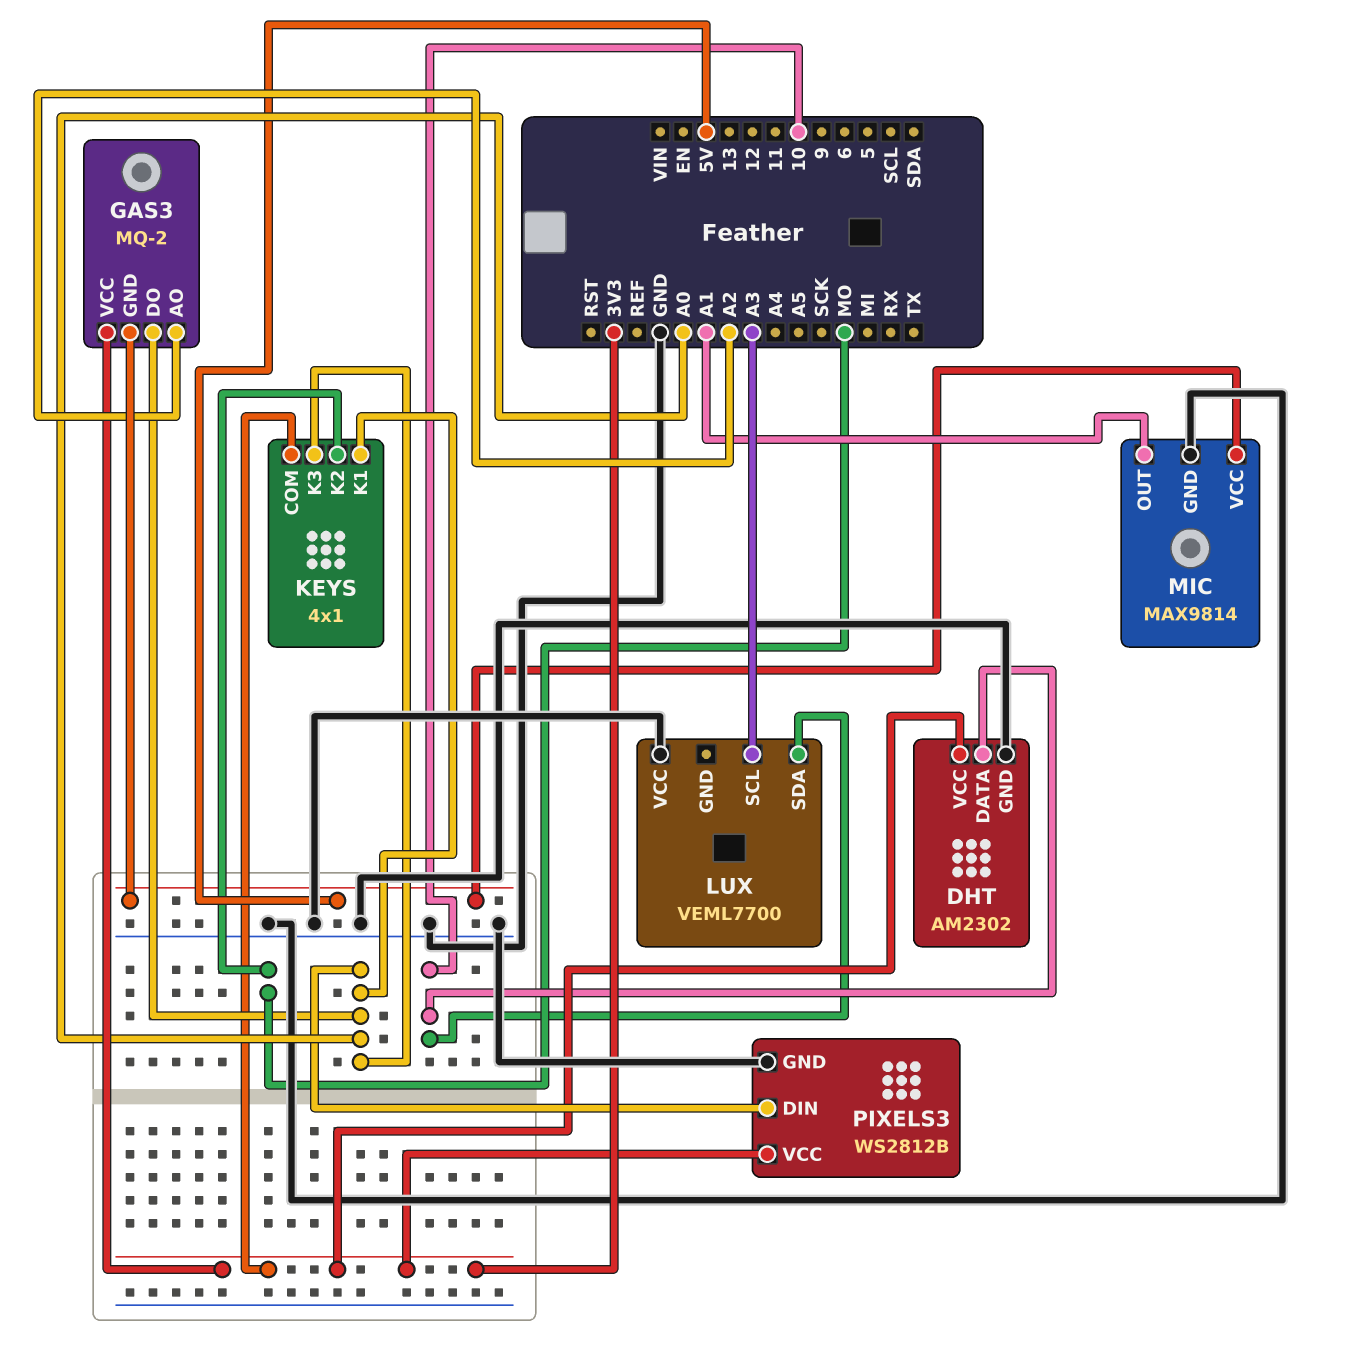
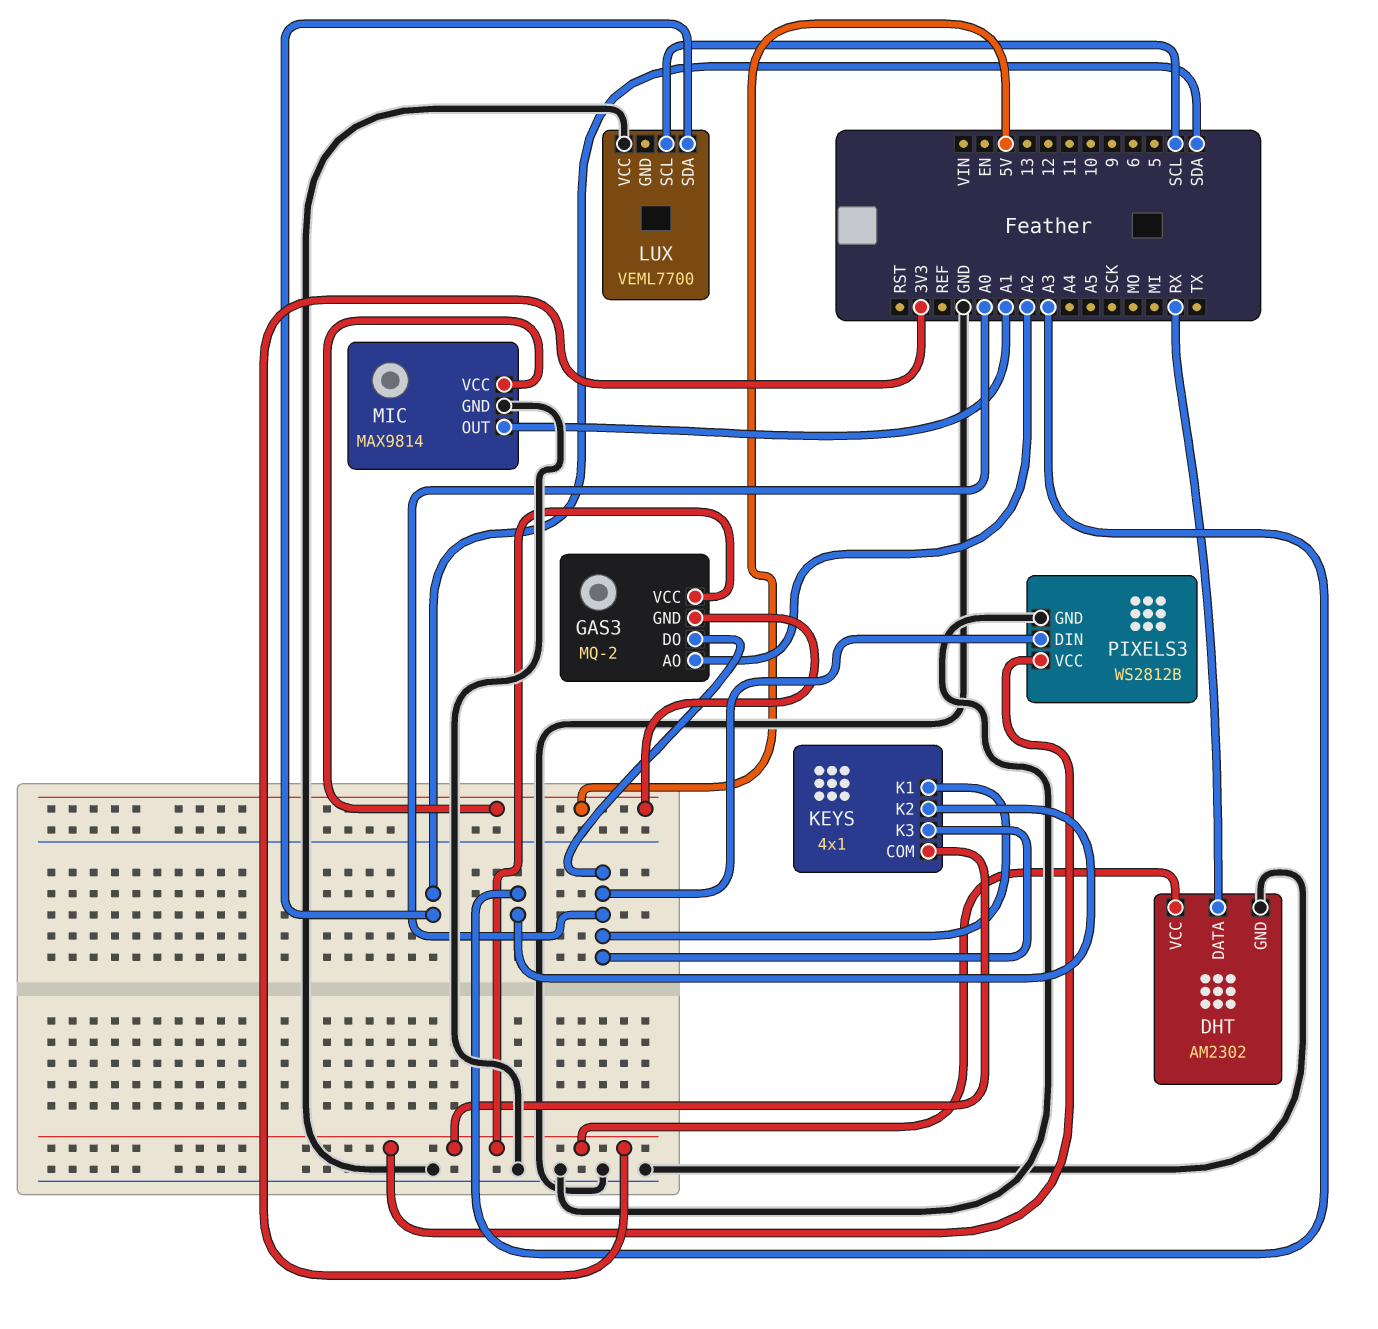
DHT pin DATA: 10 -> RX
KEYS pin K2: MO -> A3
LUX pin SCL: A3 -> SCL
LUX pin SDA: 10 -> SDA

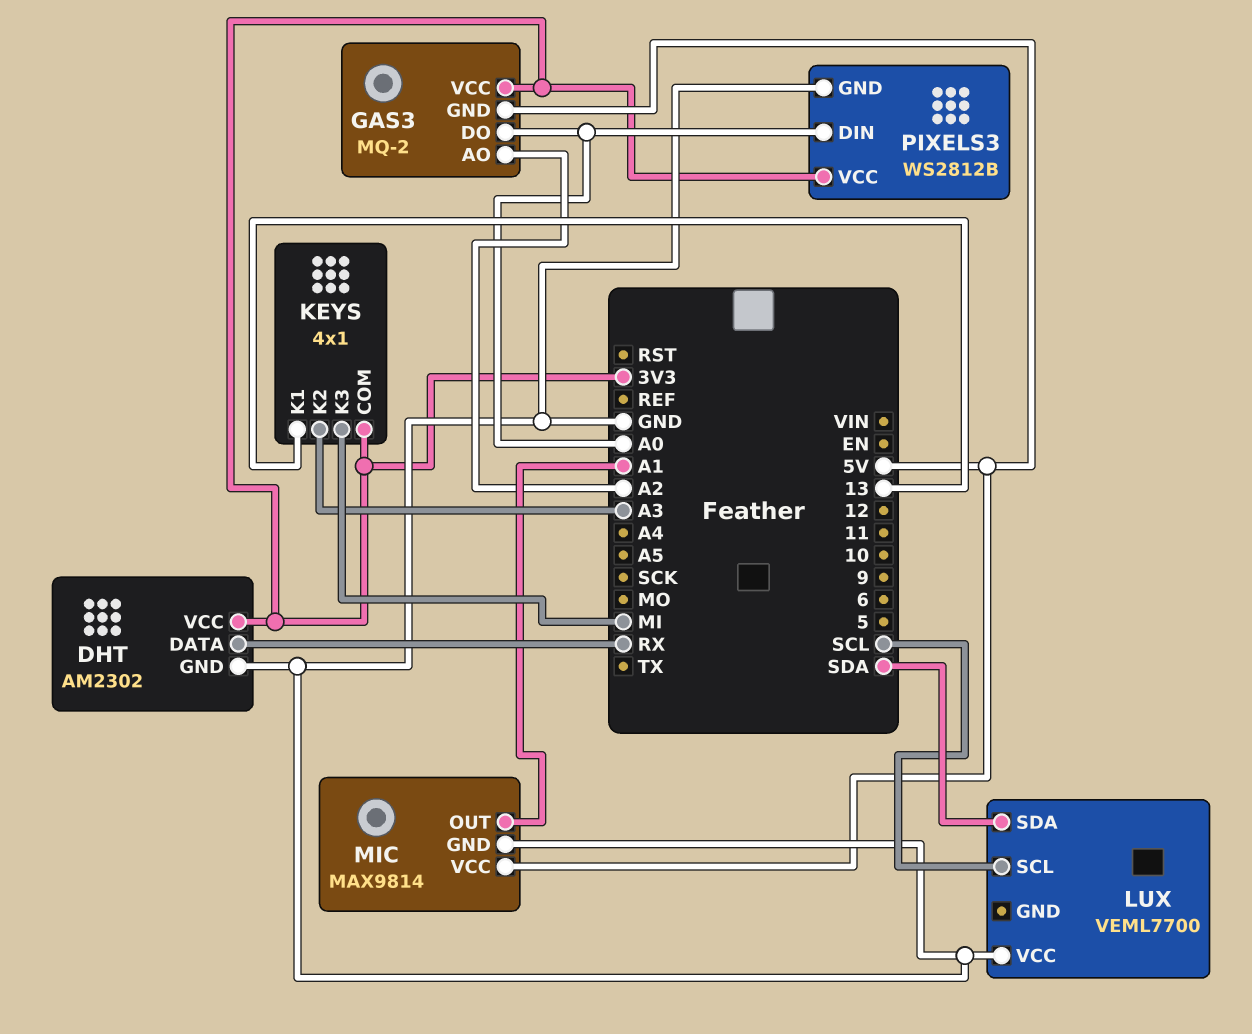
KEYS pin K1: A0 -> 13
KEYS pin K3: A0 -> MI

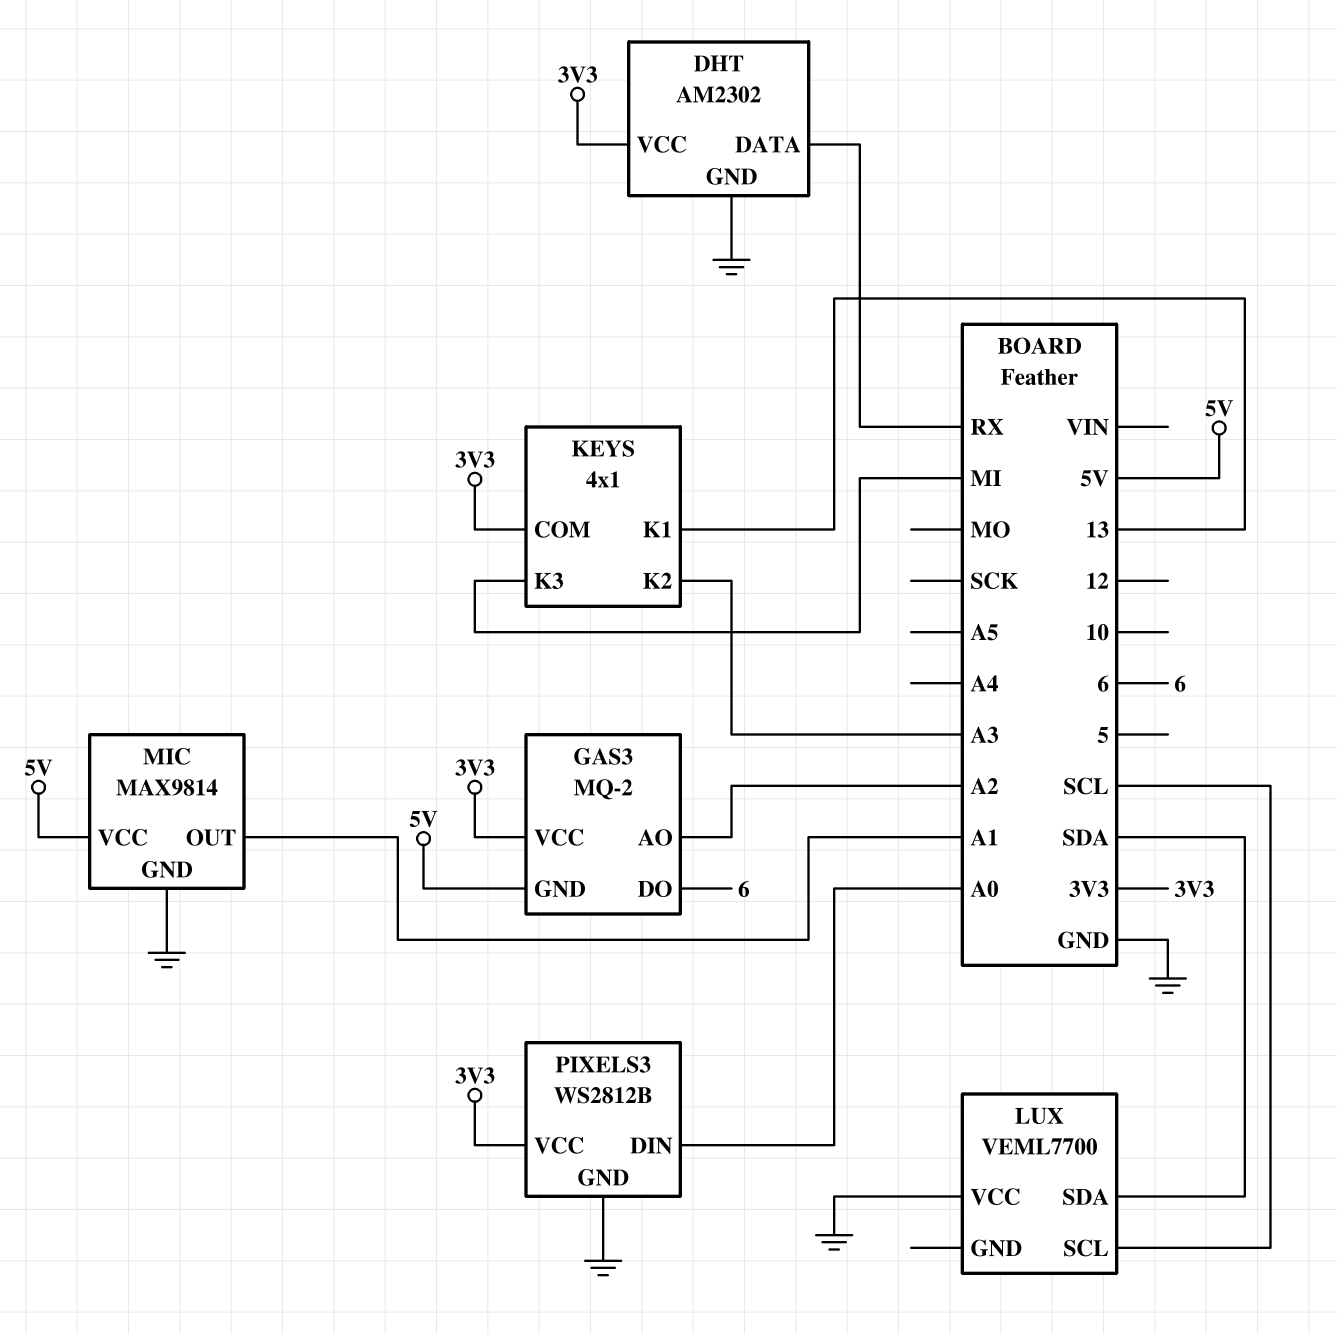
GAS3 pin DO: A0 -> 6

